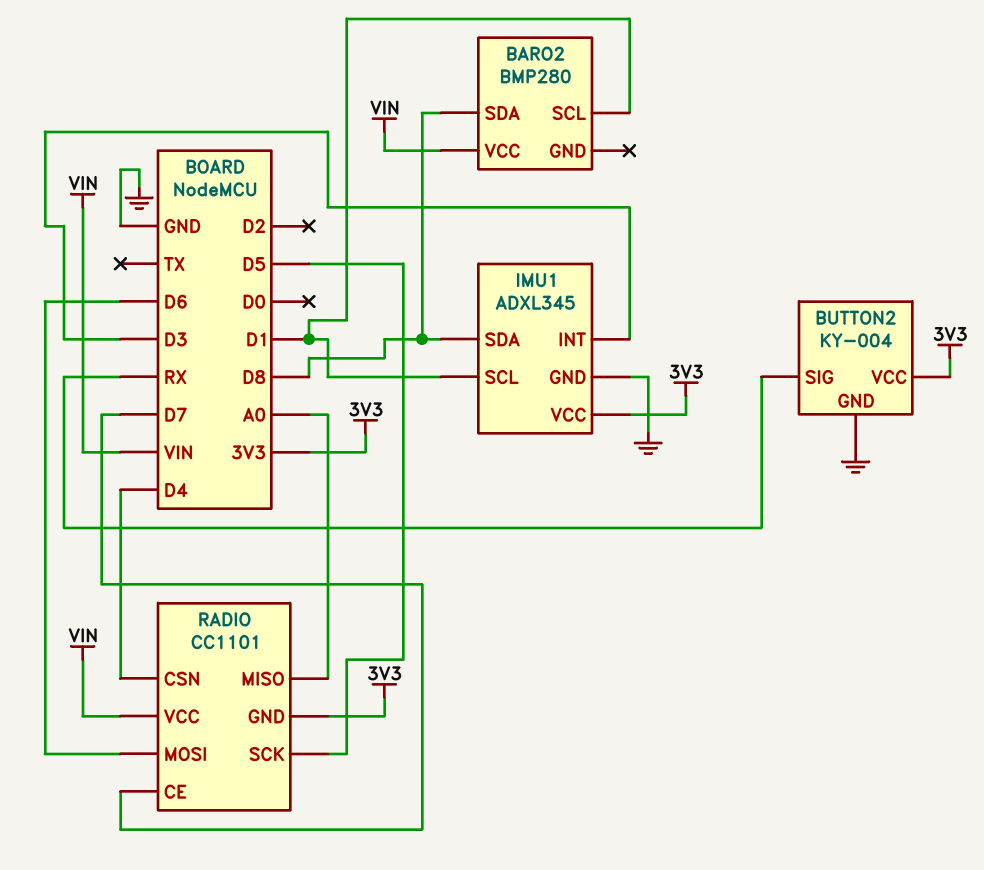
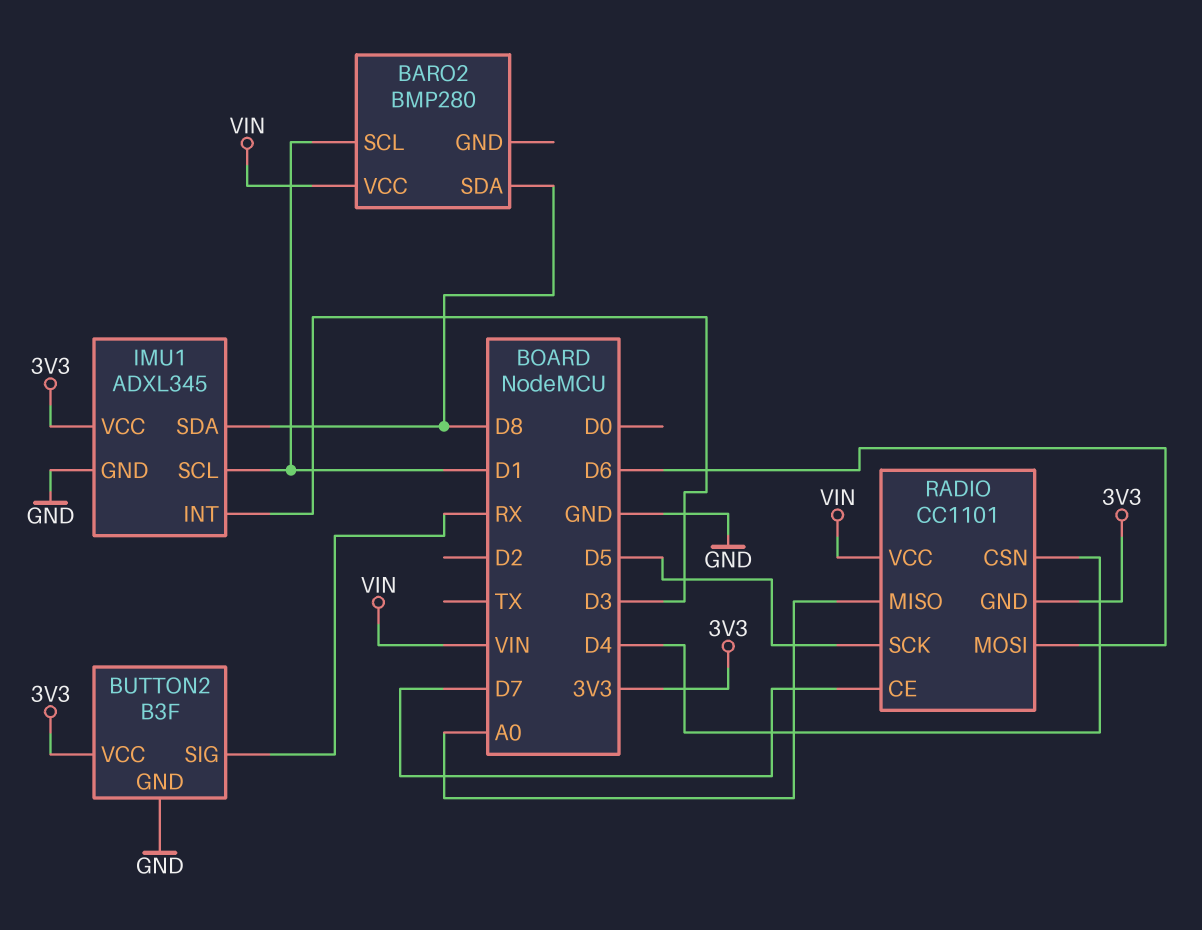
BUTTON2: KY-004 -> B3F

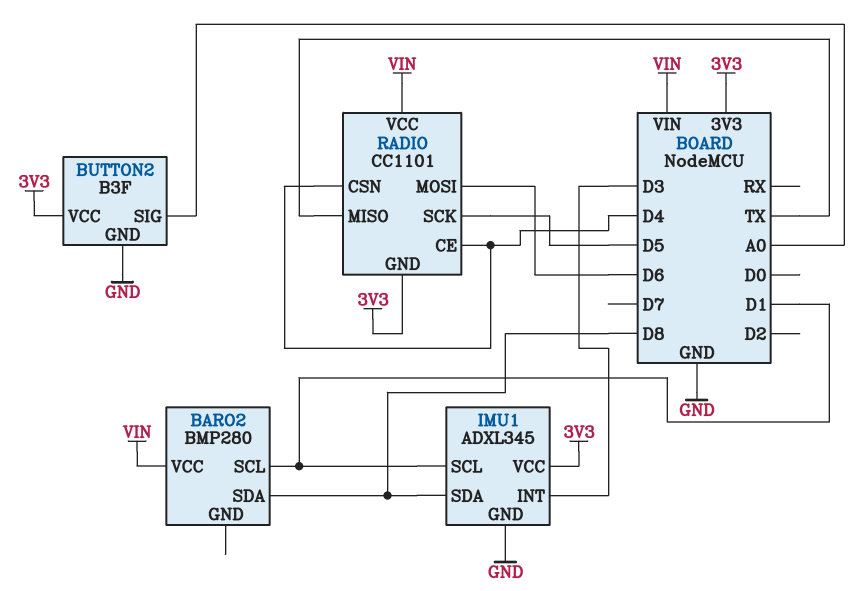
BUTTON2 pin SIG: RX -> A0
RADIO pin CE: D7 -> D4
RADIO pin MISO: A0 -> TX

